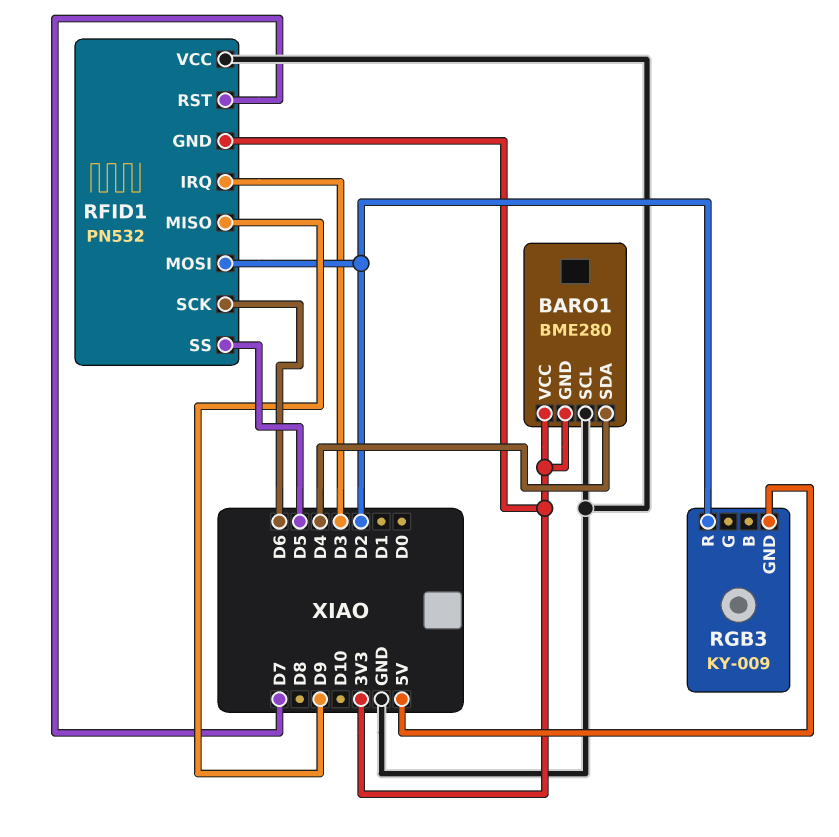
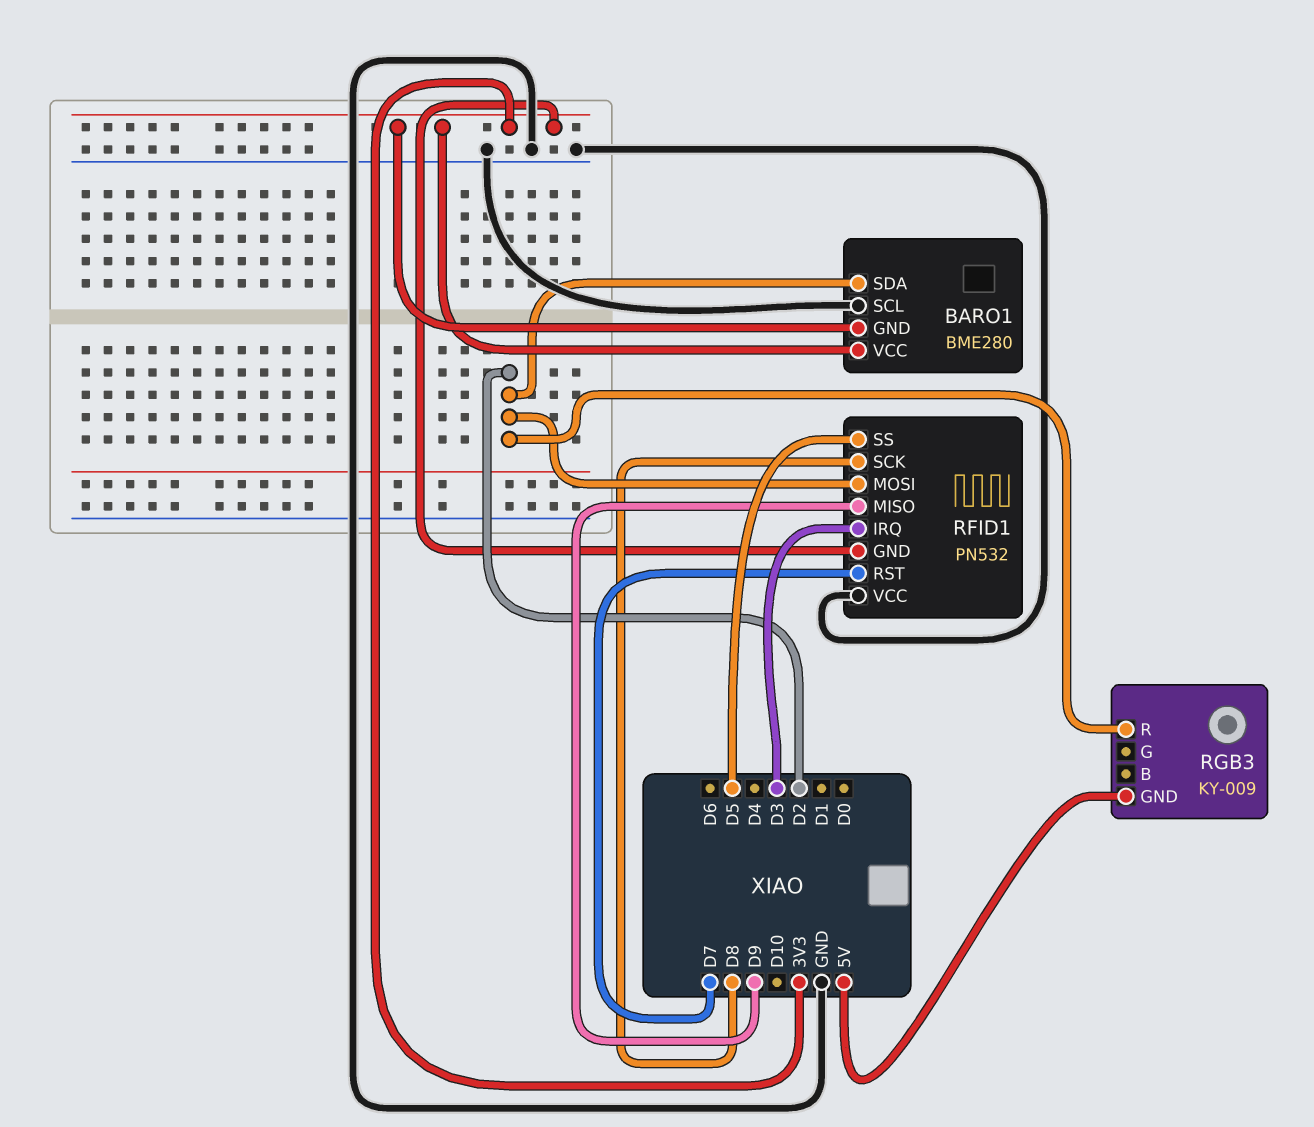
BARO1 pin SDA: D4 -> D2
RFID1 pin SCK: D6 -> D8

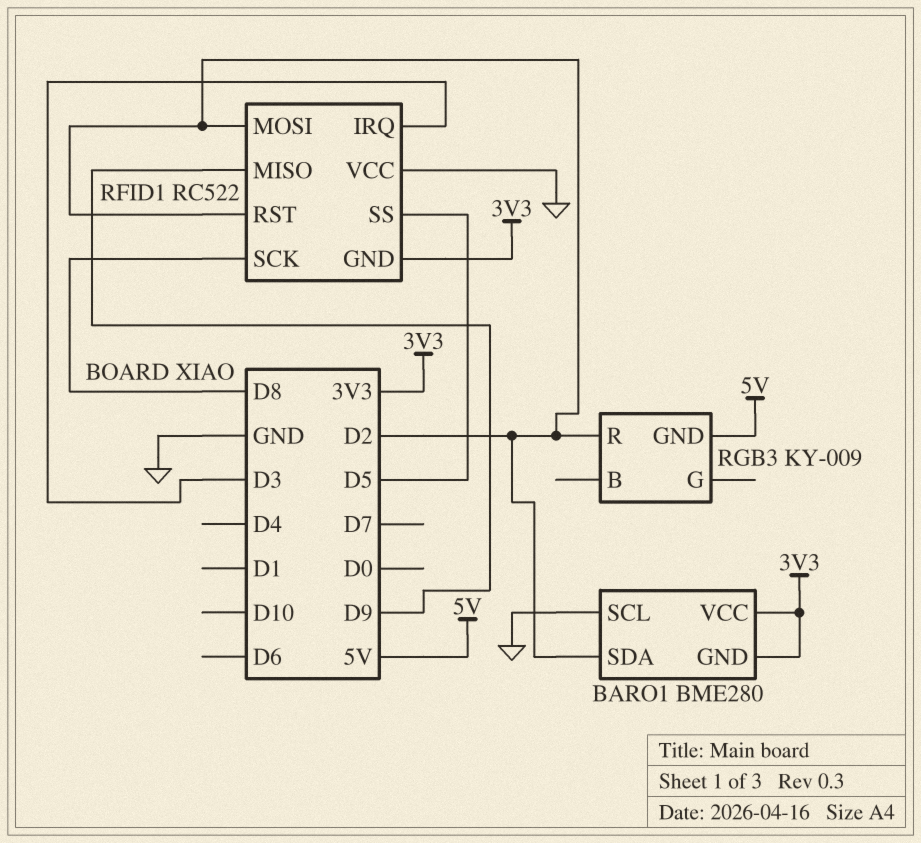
RFID1: PN532 -> RC522
RFID1 pin RST: D7 -> D2

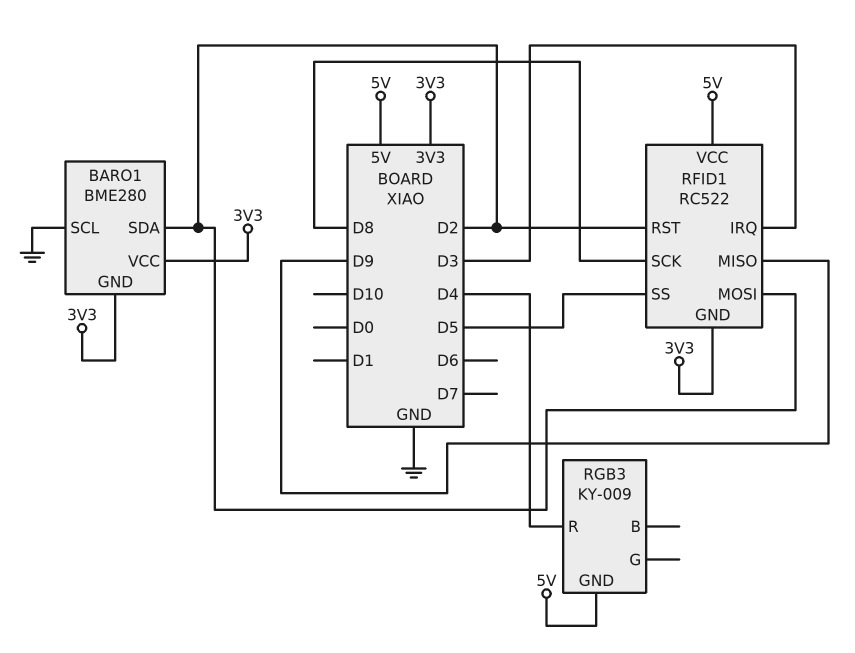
RFID1 pin VCC: GND -> 5V
RGB3 pin R: D2 -> D4

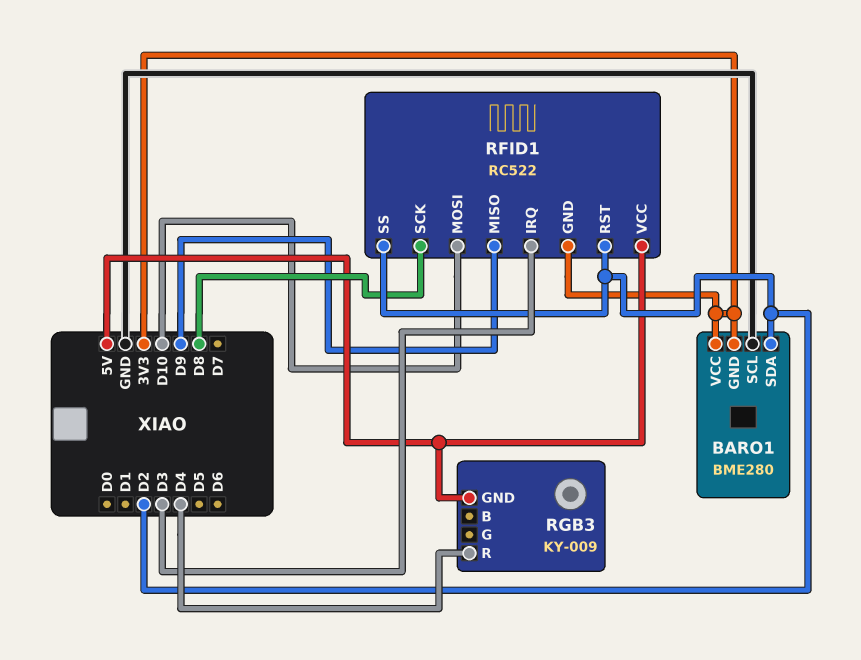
RFID1 pin MOSI: D2 -> D10
RFID1 pin SS: D5 -> D2

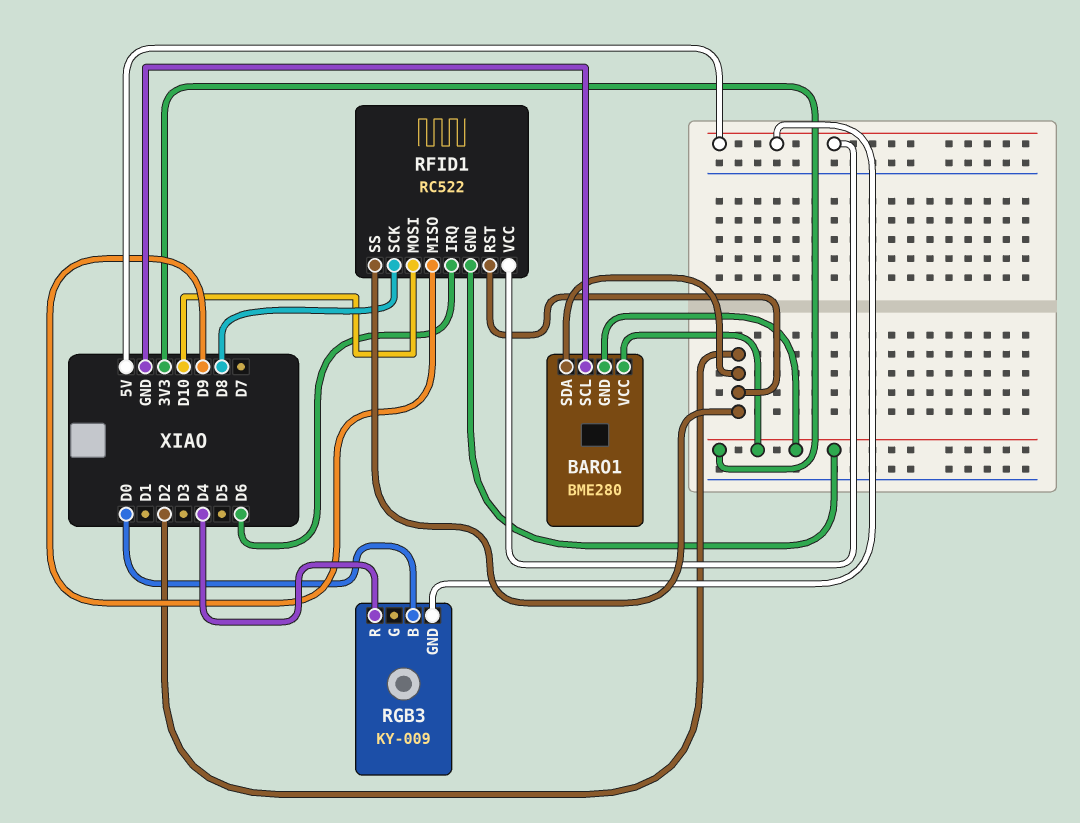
RFID1 pin IRQ: D3 -> D6
RGB3 pin B: none -> D0

